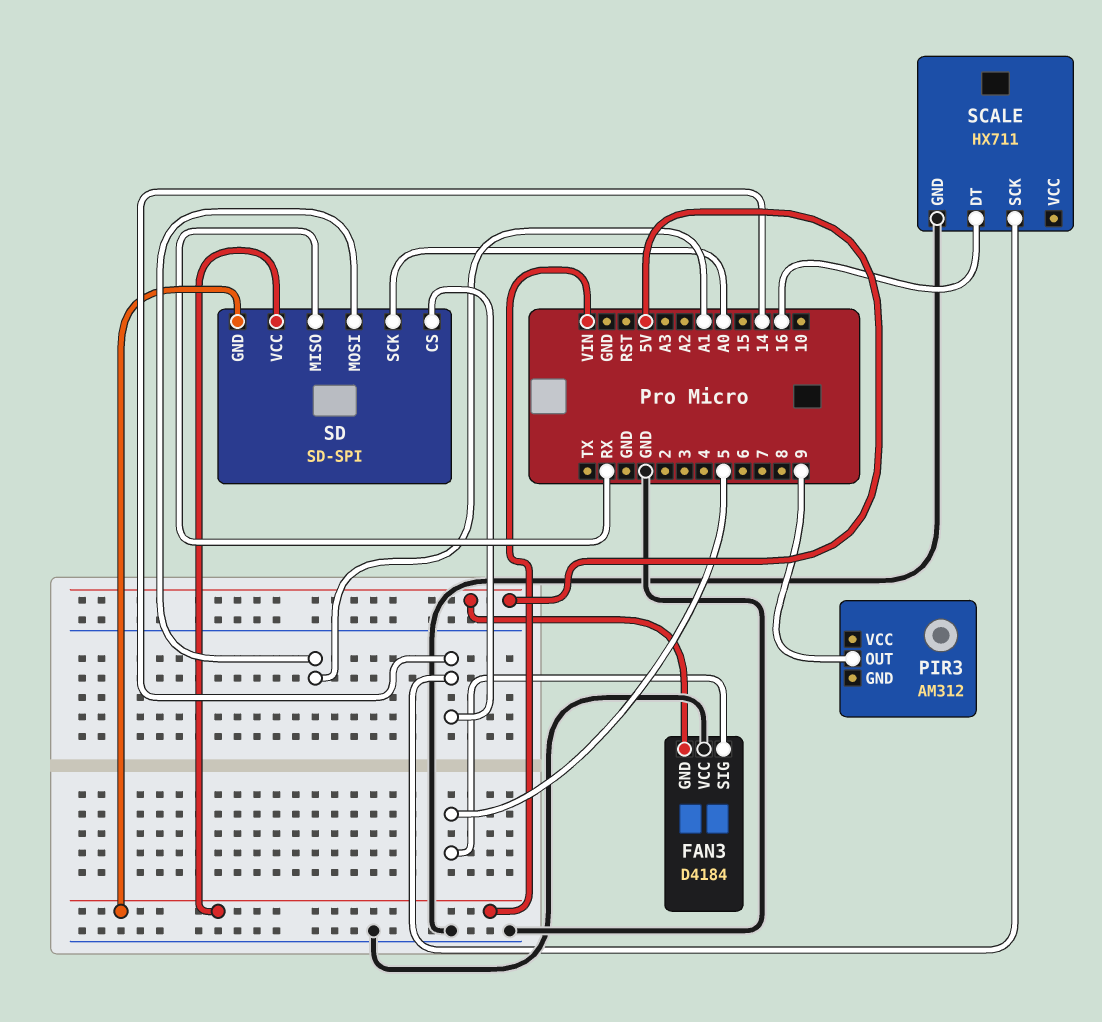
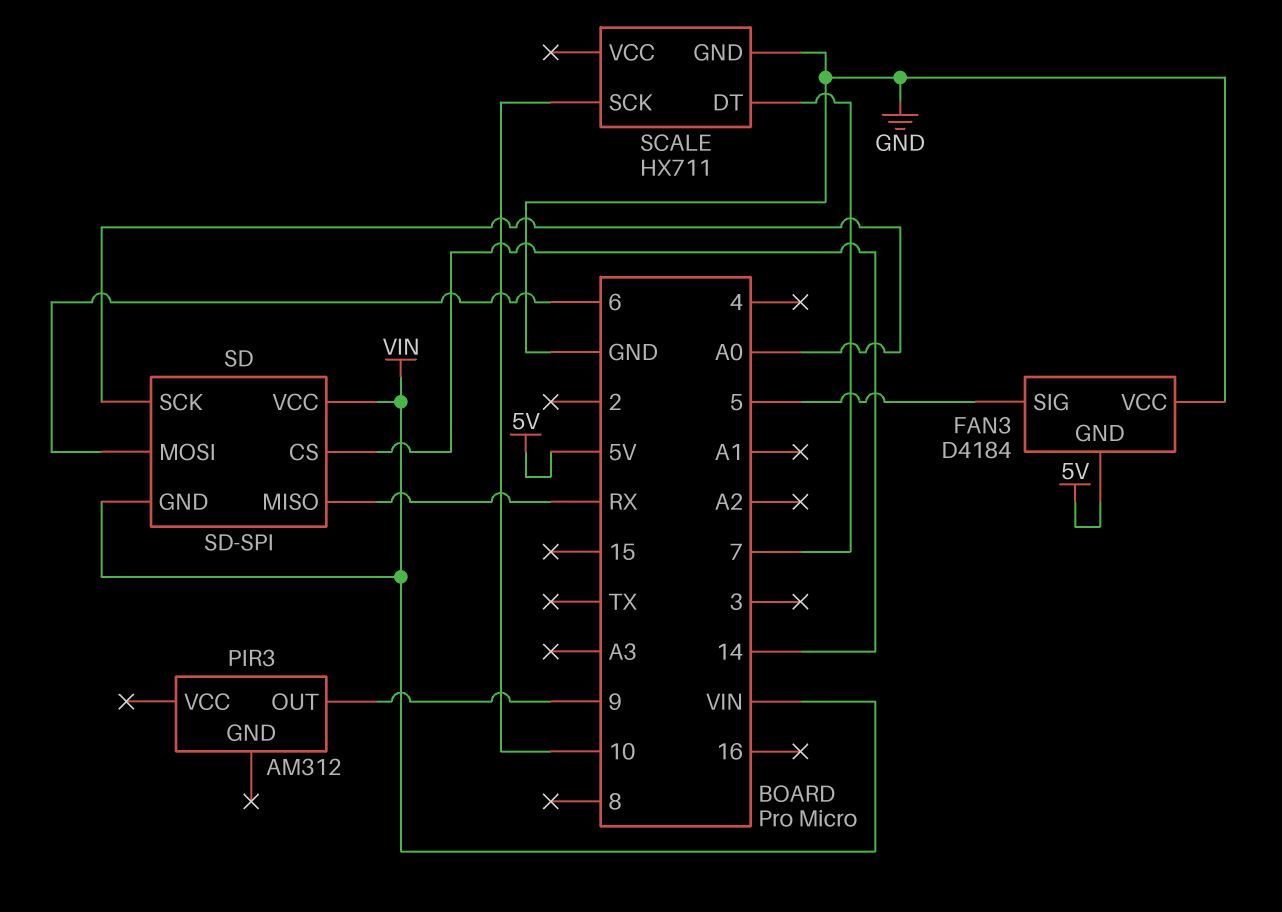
SCALE pin DT: 16 -> 7
SCALE pin SCK: 14 -> 10
SD pin MOSI: A1 -> 6

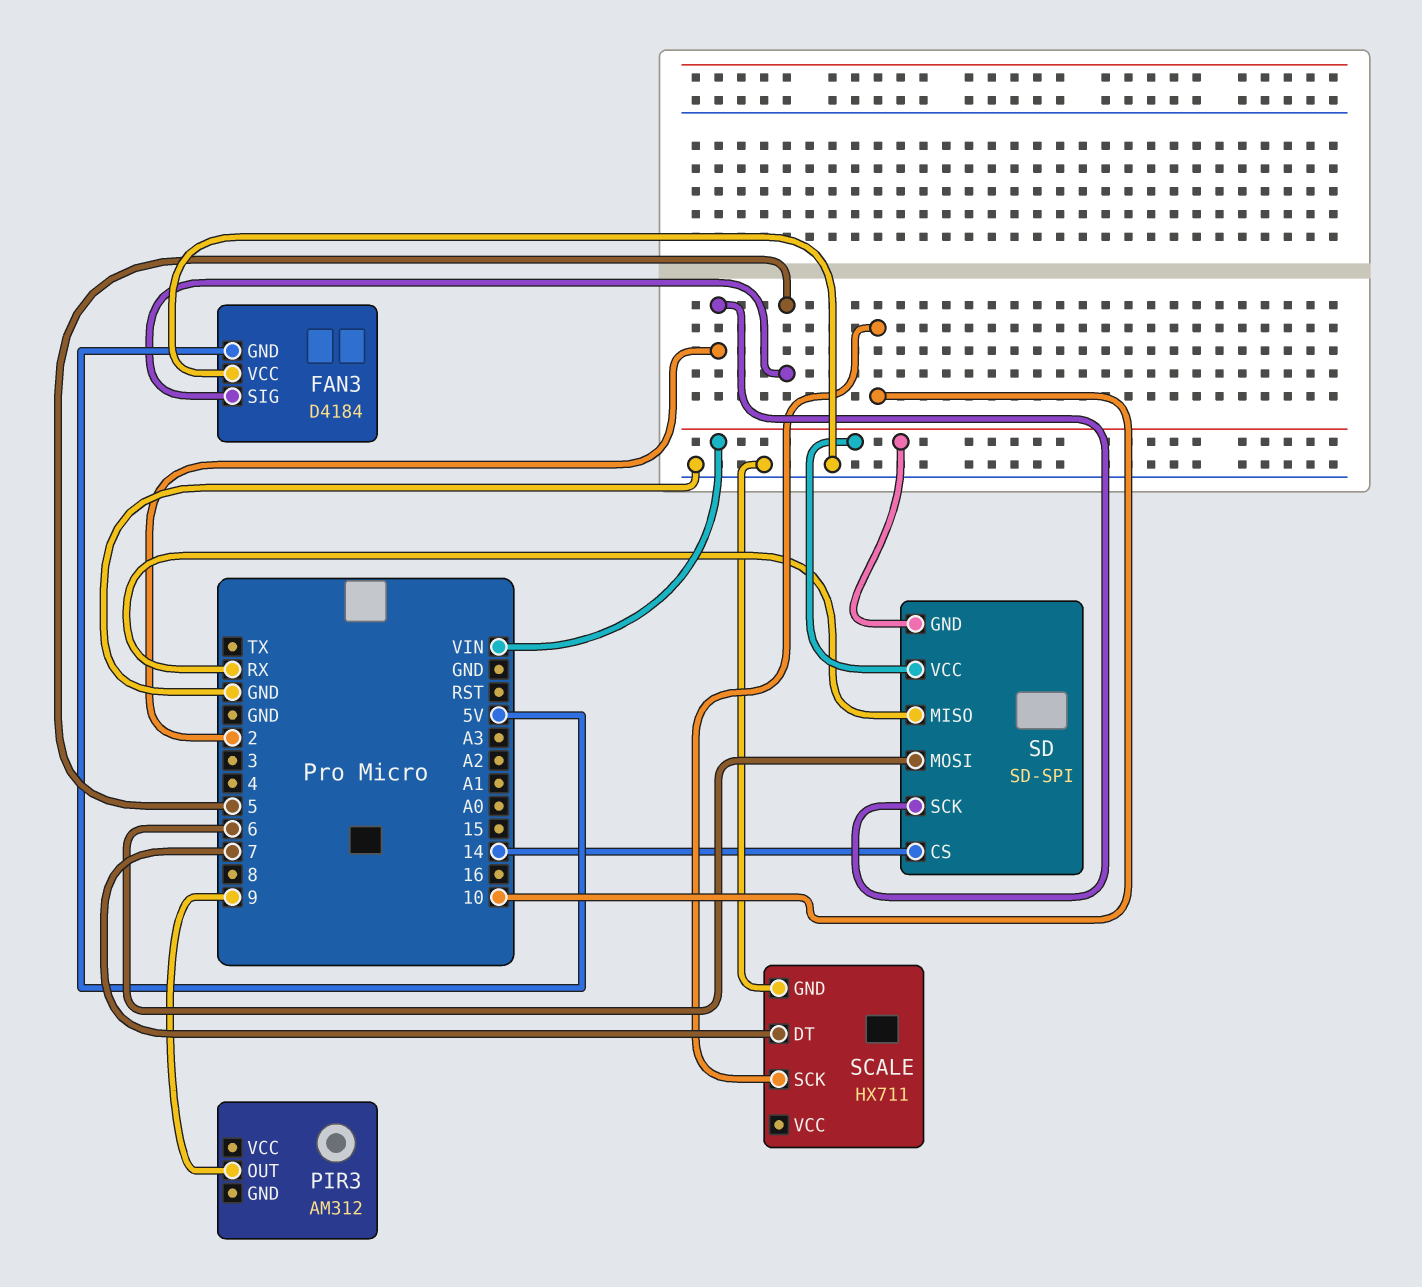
SD pin SCK: A0 -> 2

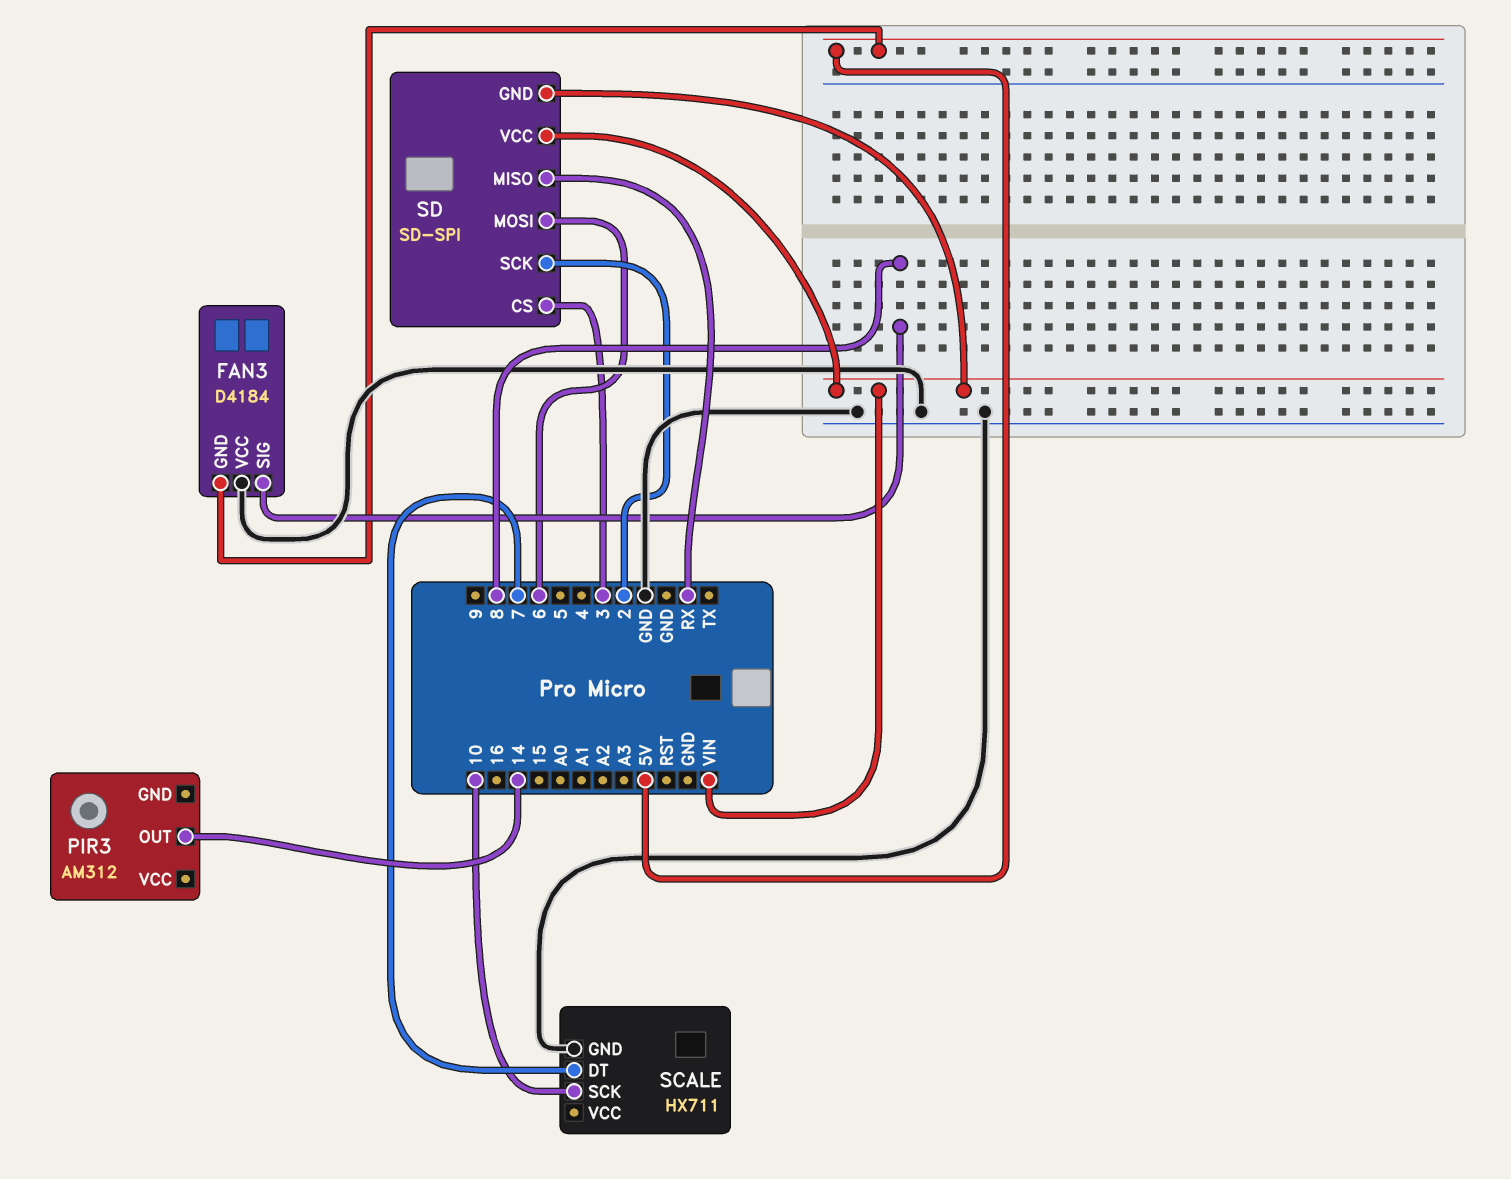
FAN3 pin SIG: 5 -> 8
PIR3 pin OUT: 9 -> 14
SD pin CS: 14 -> 3

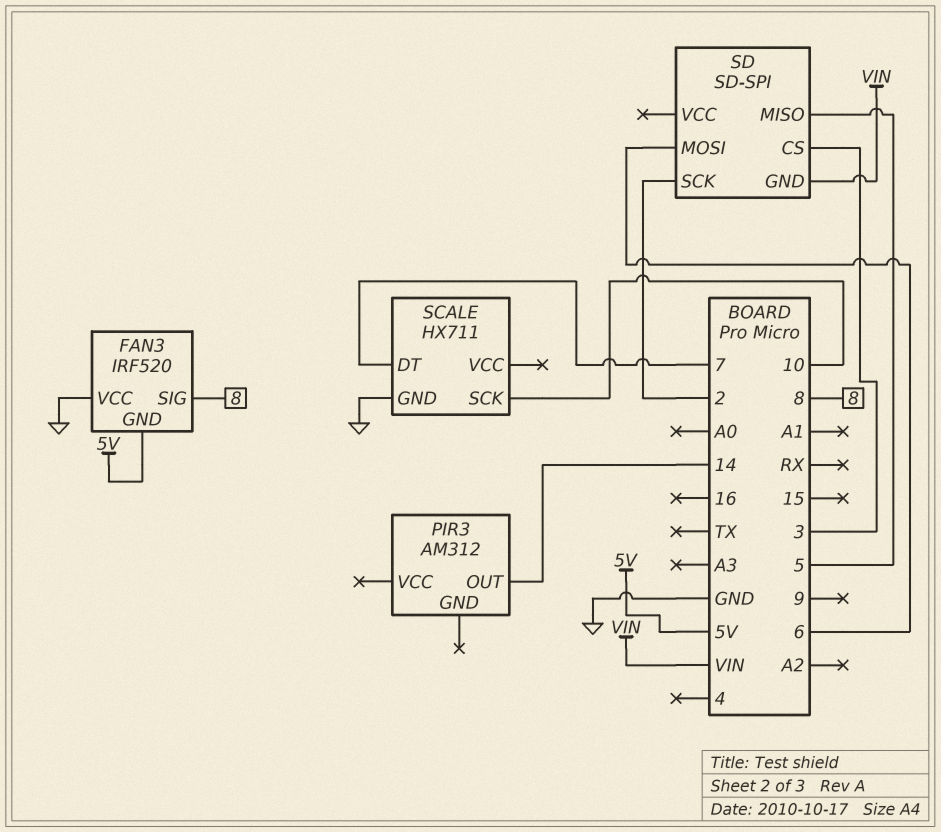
FAN3: D4184 -> IRF520
SD pin MISO: RX -> 5
SD pin VCC: VIN -> none

